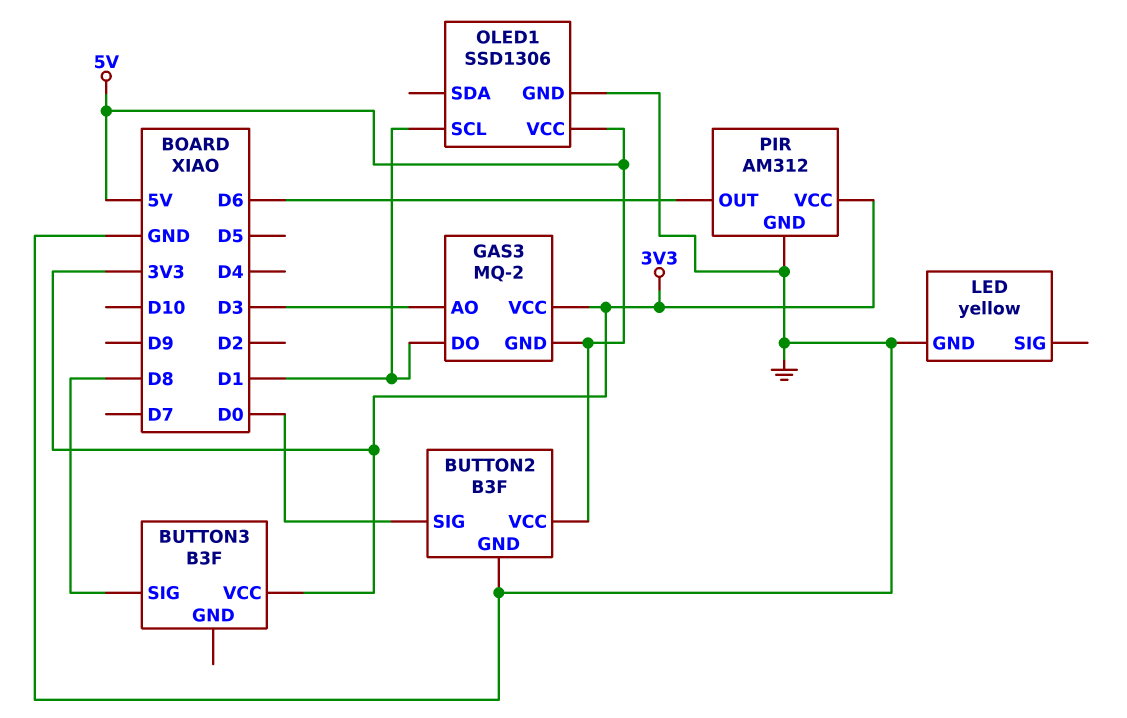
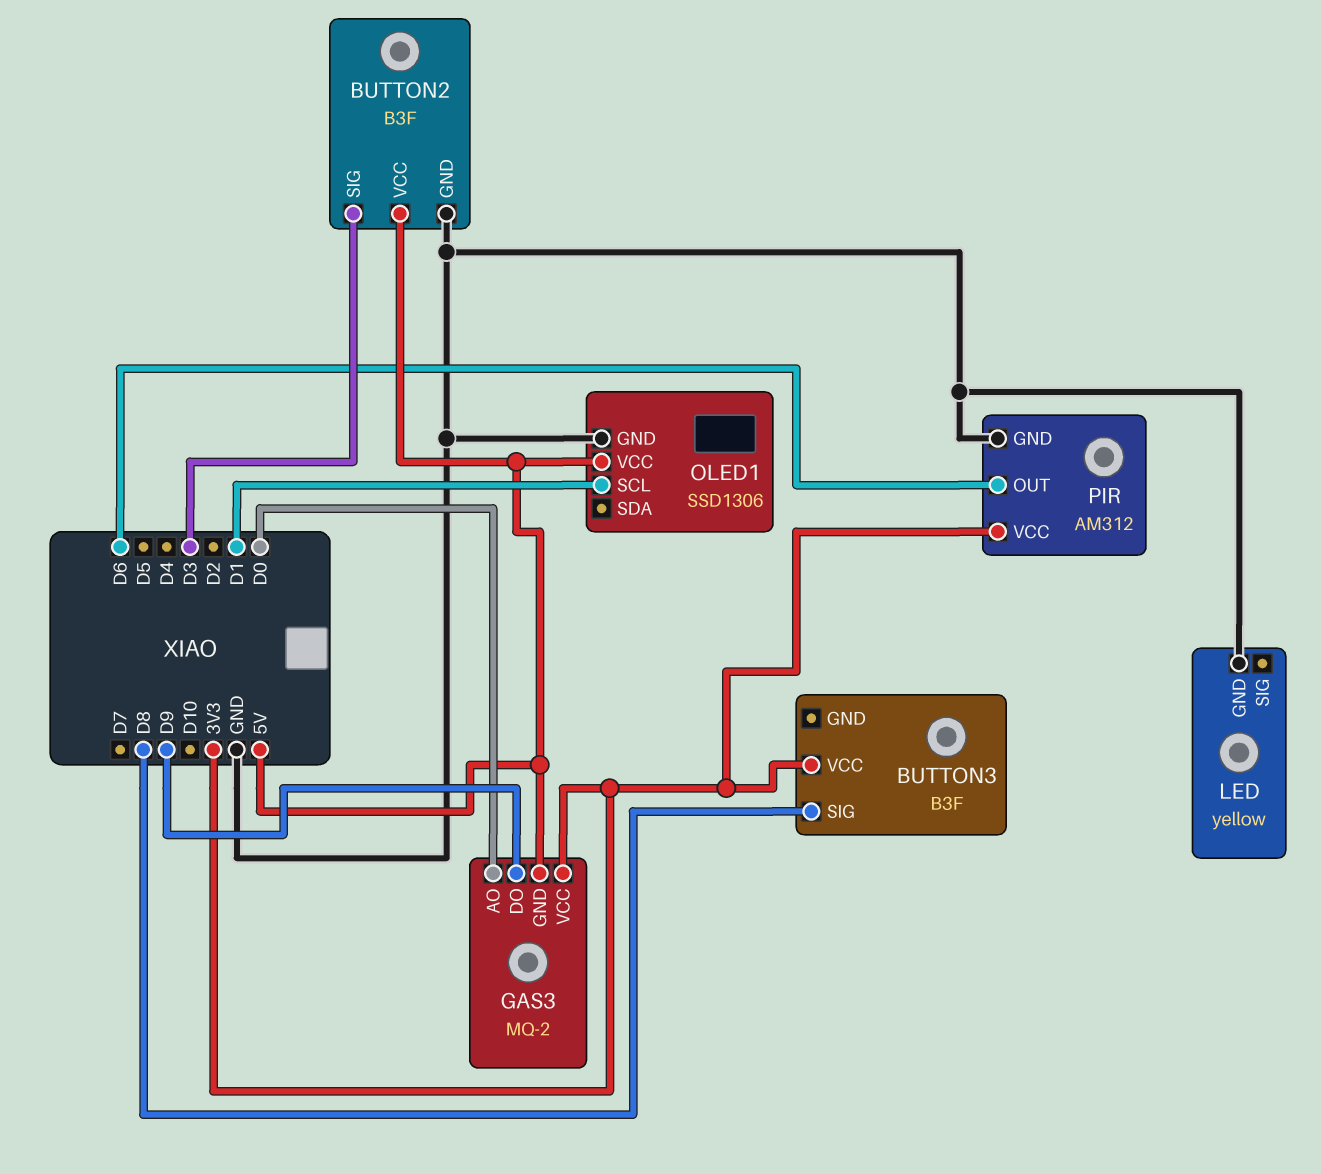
BUTTON2 pin SIG: D0 -> D3
GAS3 pin AO: D3 -> D0
GAS3 pin DO: D1 -> D9

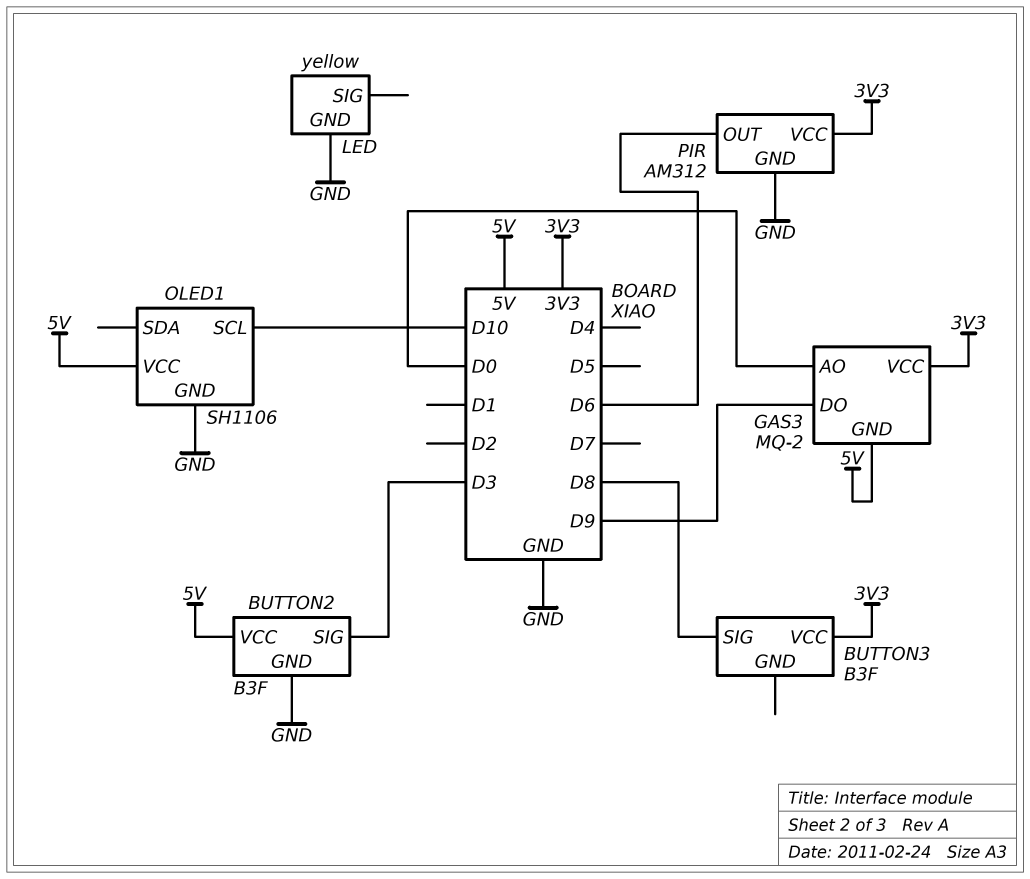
OLED1: SSD1306 -> SH1106
OLED1 pin SCL: D1 -> D10

